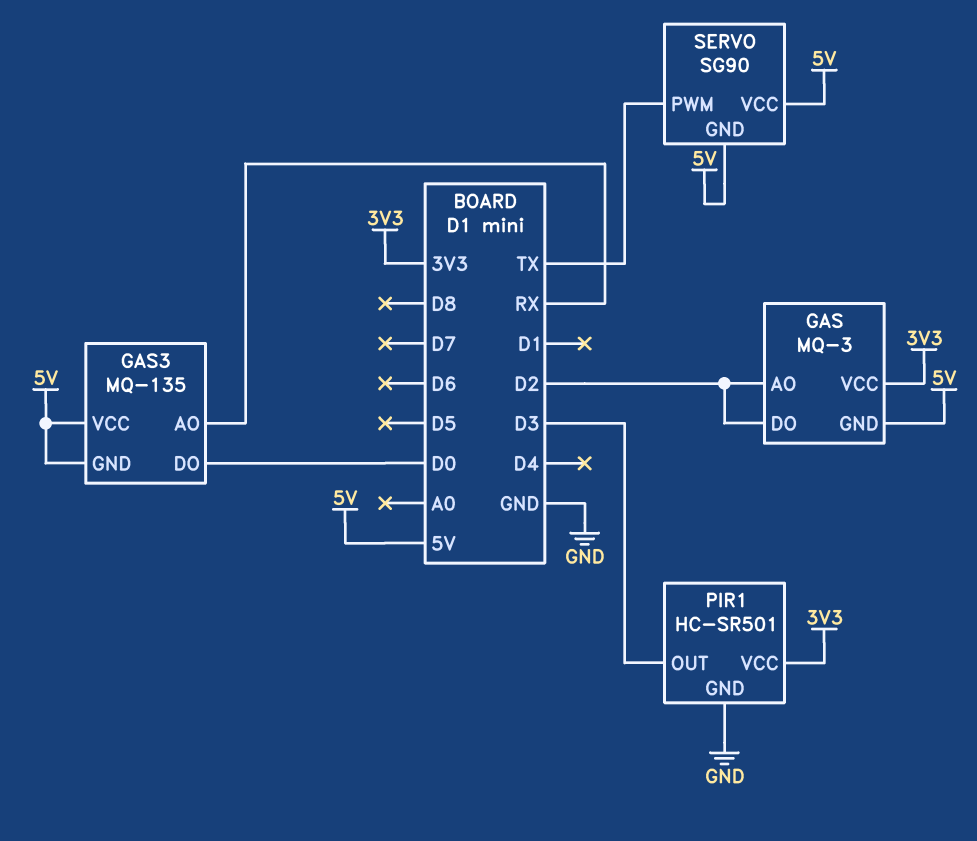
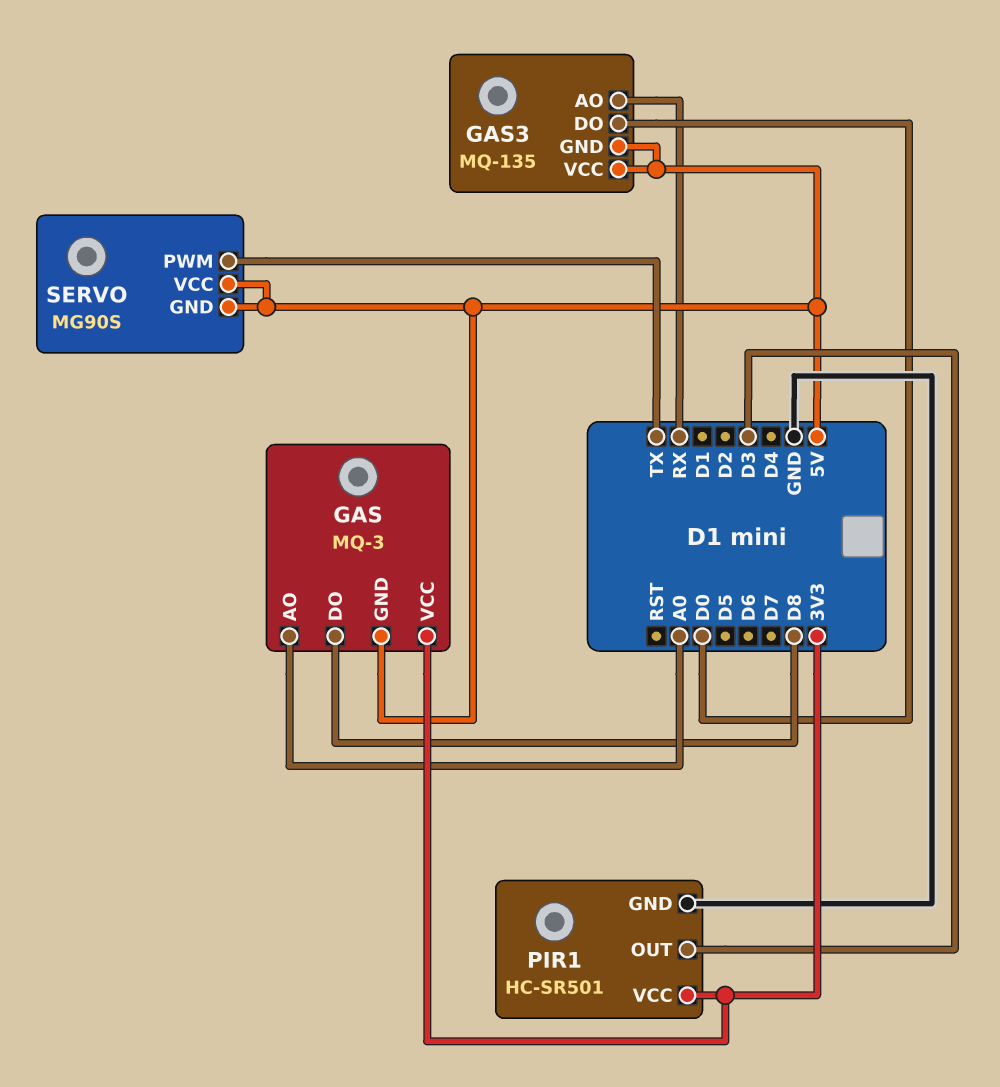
GAS pin AO: D2 -> A0
GAS pin DO: D2 -> D8
SERVO: SG90 -> MG90S

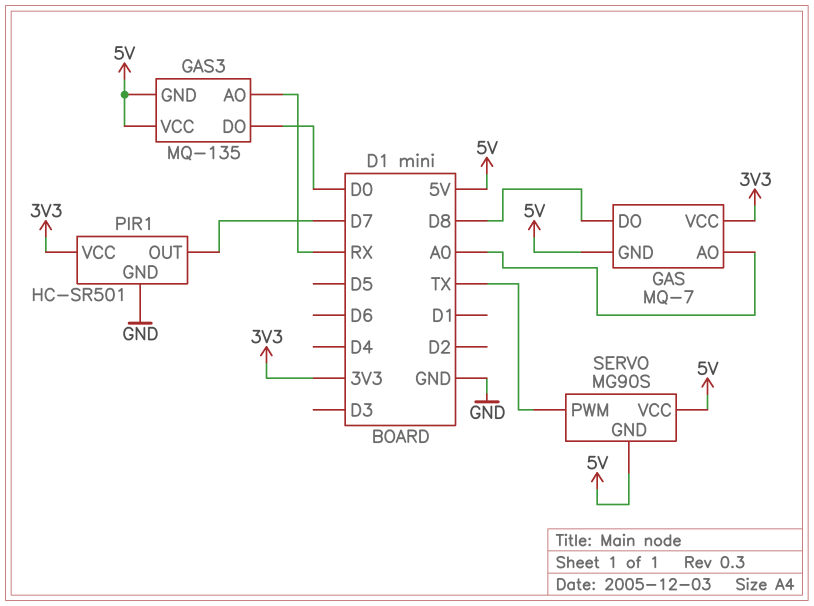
GAS: MQ-3 -> MQ-7
PIR1 pin OUT: D3 -> D7

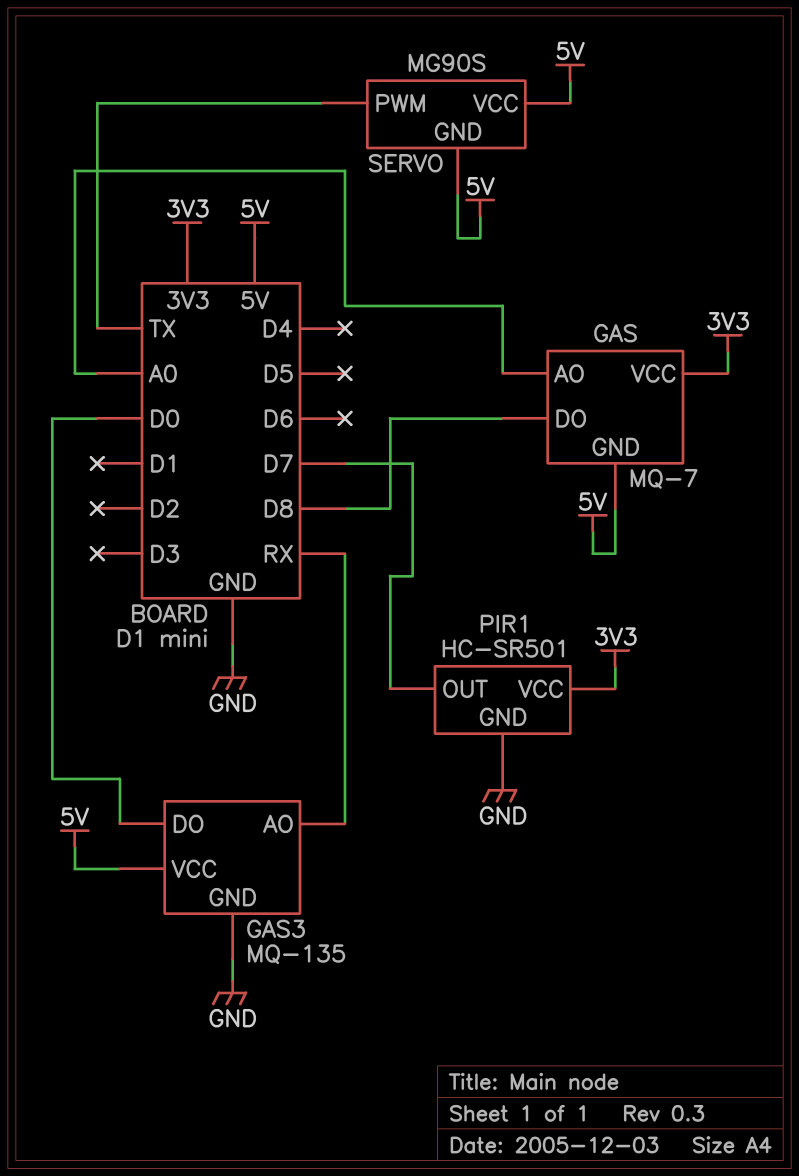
GAS3 pin GND: 5V -> GND

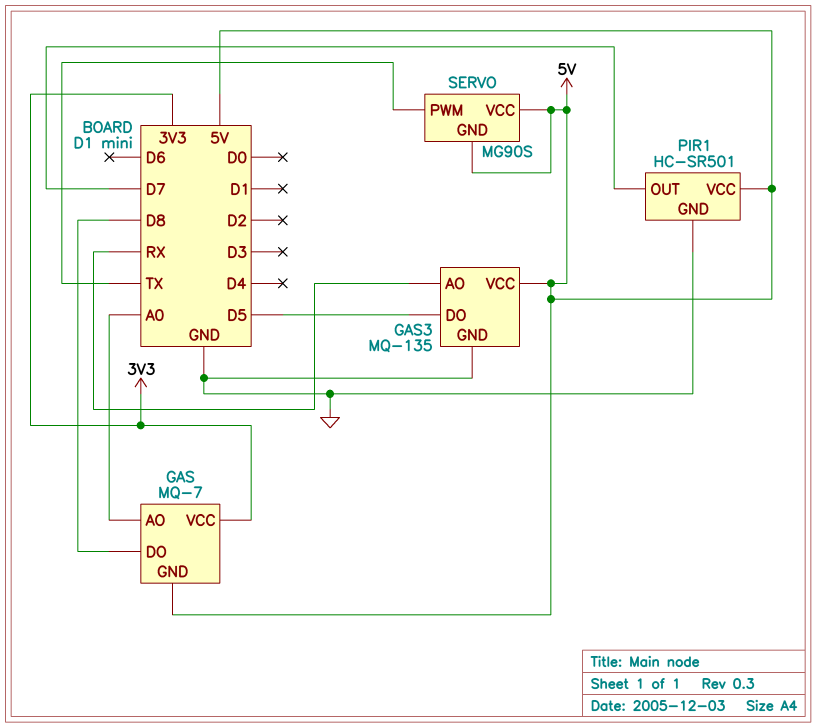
GAS3 pin DO: D0 -> D5
PIR1 pin VCC: 3V3 -> 5V

